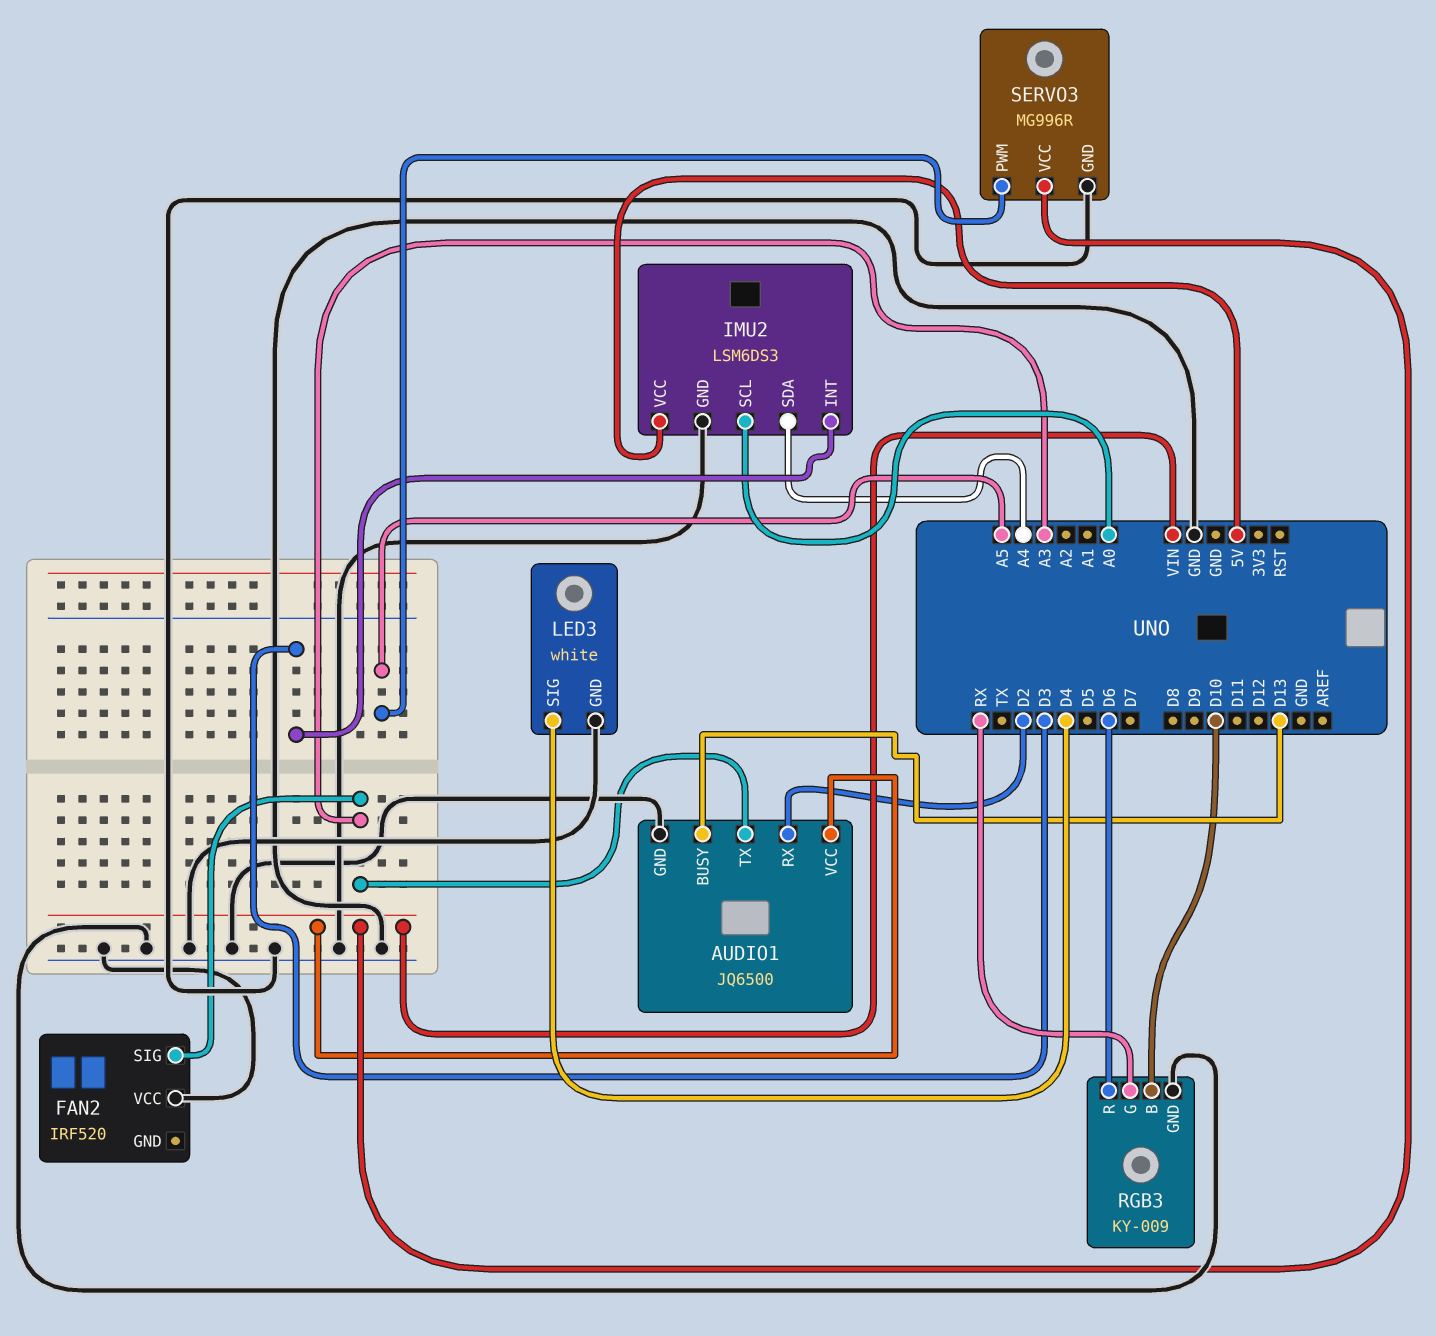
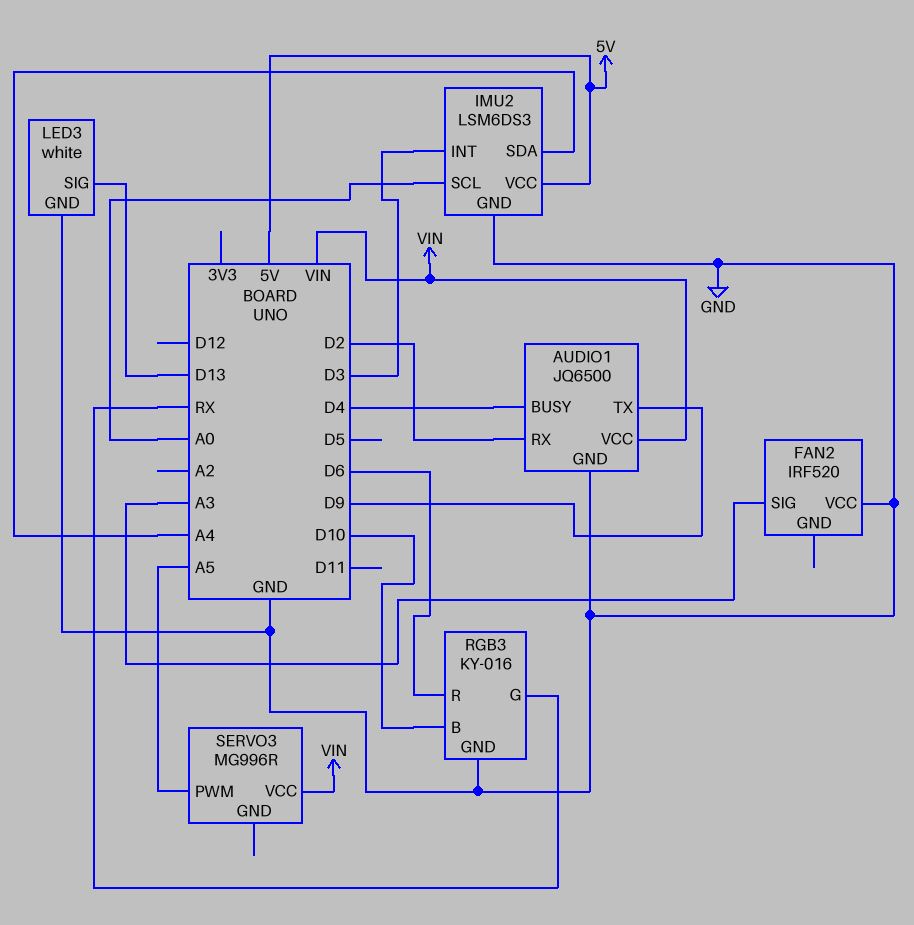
AUDIO1 pin BUSY: D13 -> D4
AUDIO1 pin TX: A3 -> D9
LED3 pin SIG: D4 -> D13
RGB3: KY-009 -> KY-016
SERVO3 pin GND: GND -> none

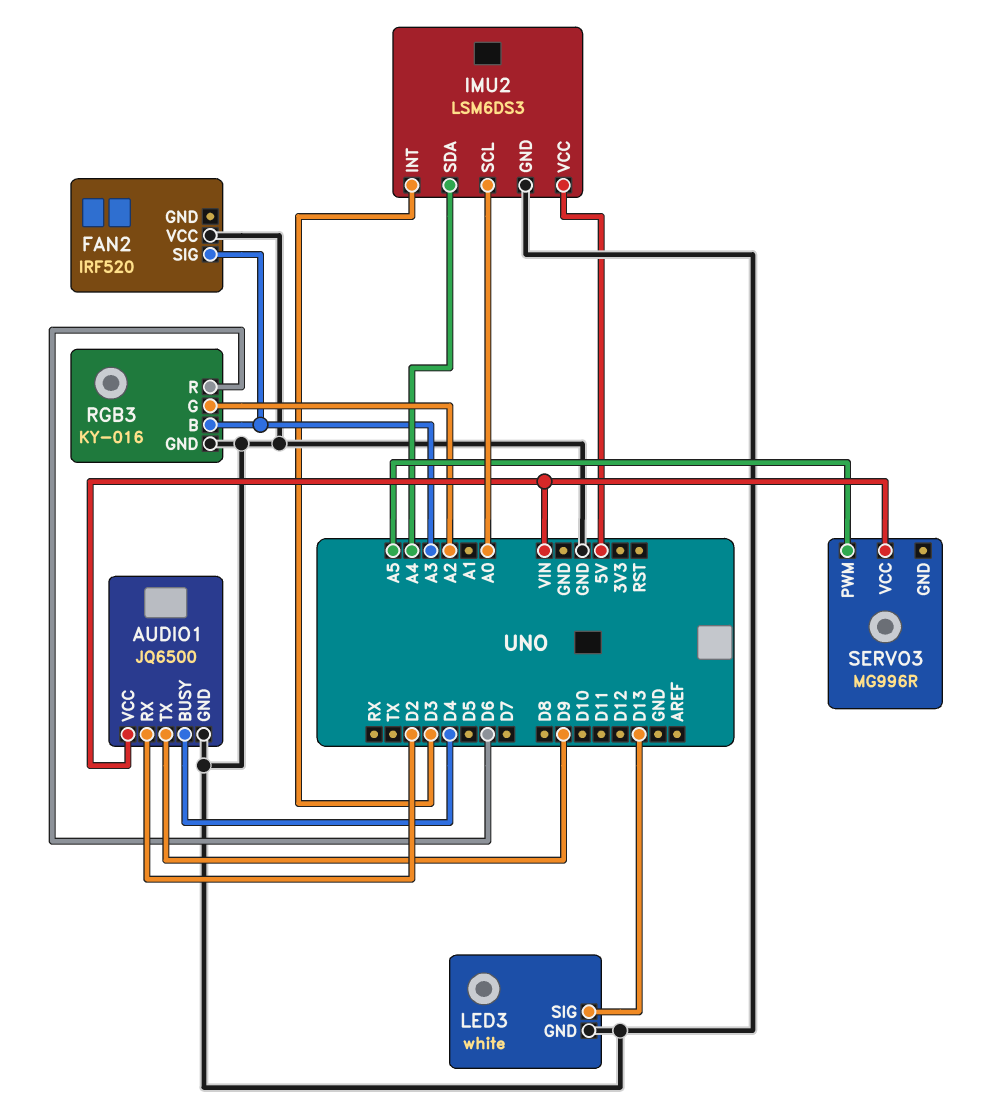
RGB3 pin B: D10 -> A3
RGB3 pin G: RX -> A2

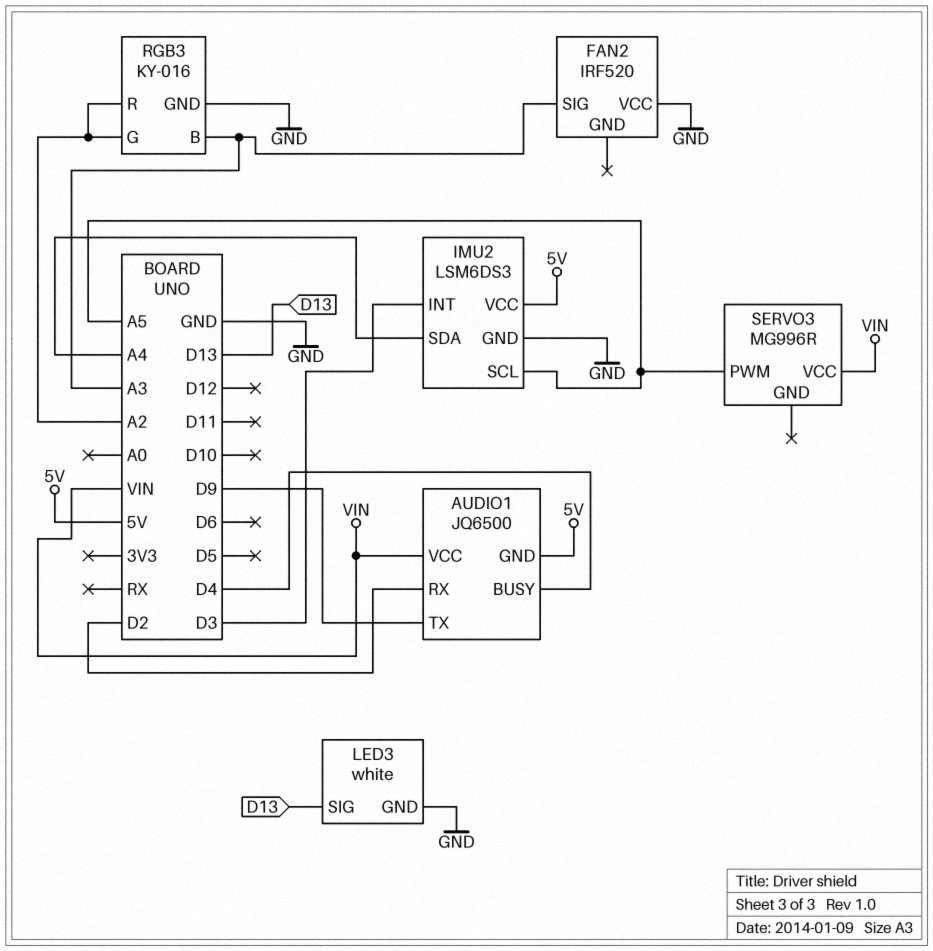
AUDIO1 pin GND: GND -> 5V
IMU2 pin SCL: A0 -> A5
RGB3 pin R: D6 -> A2

